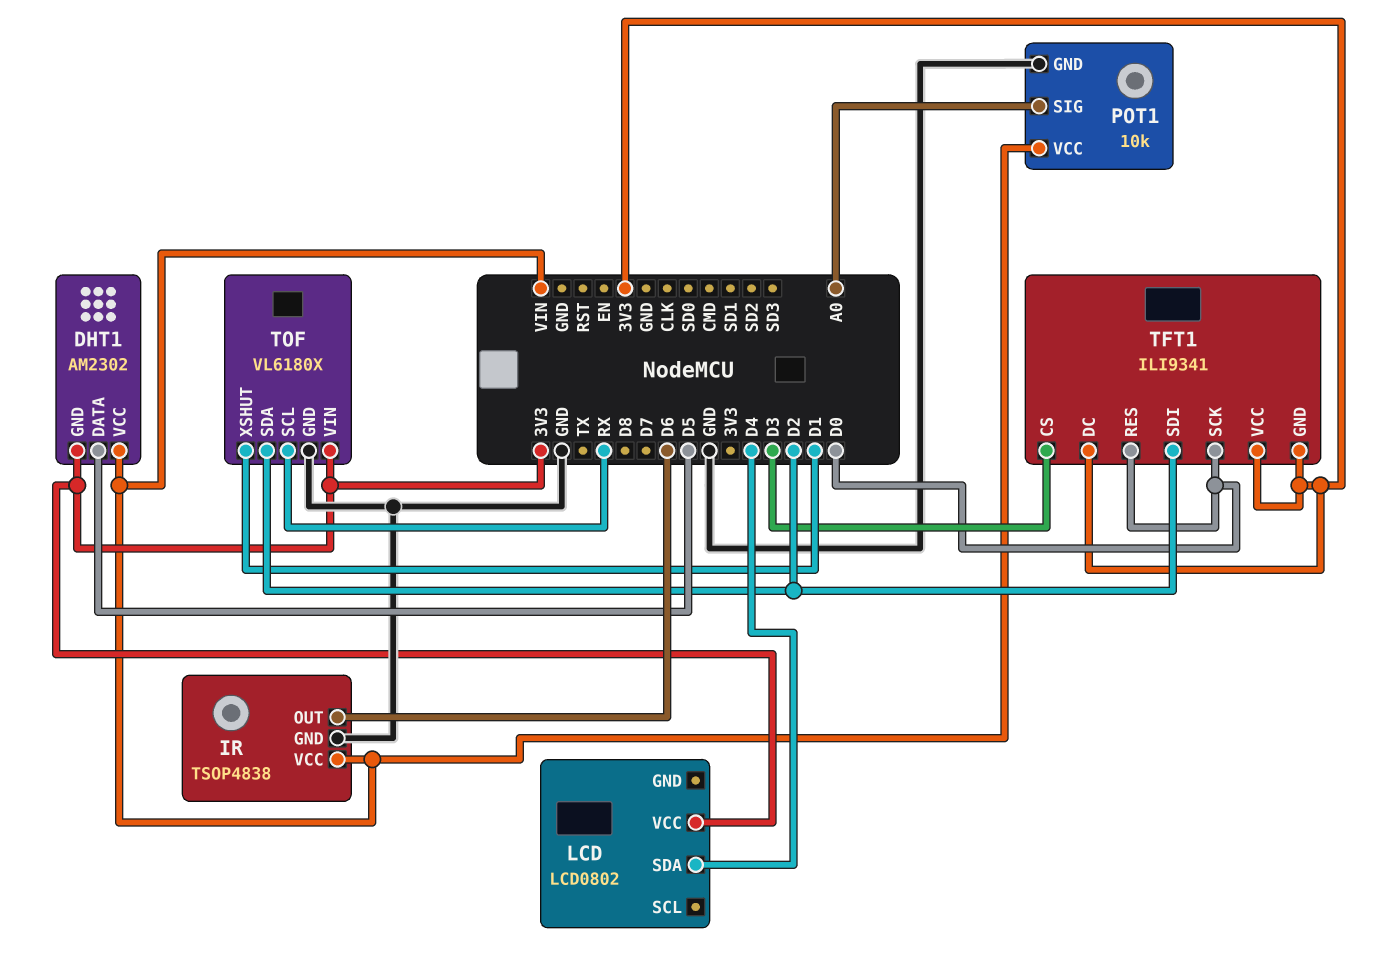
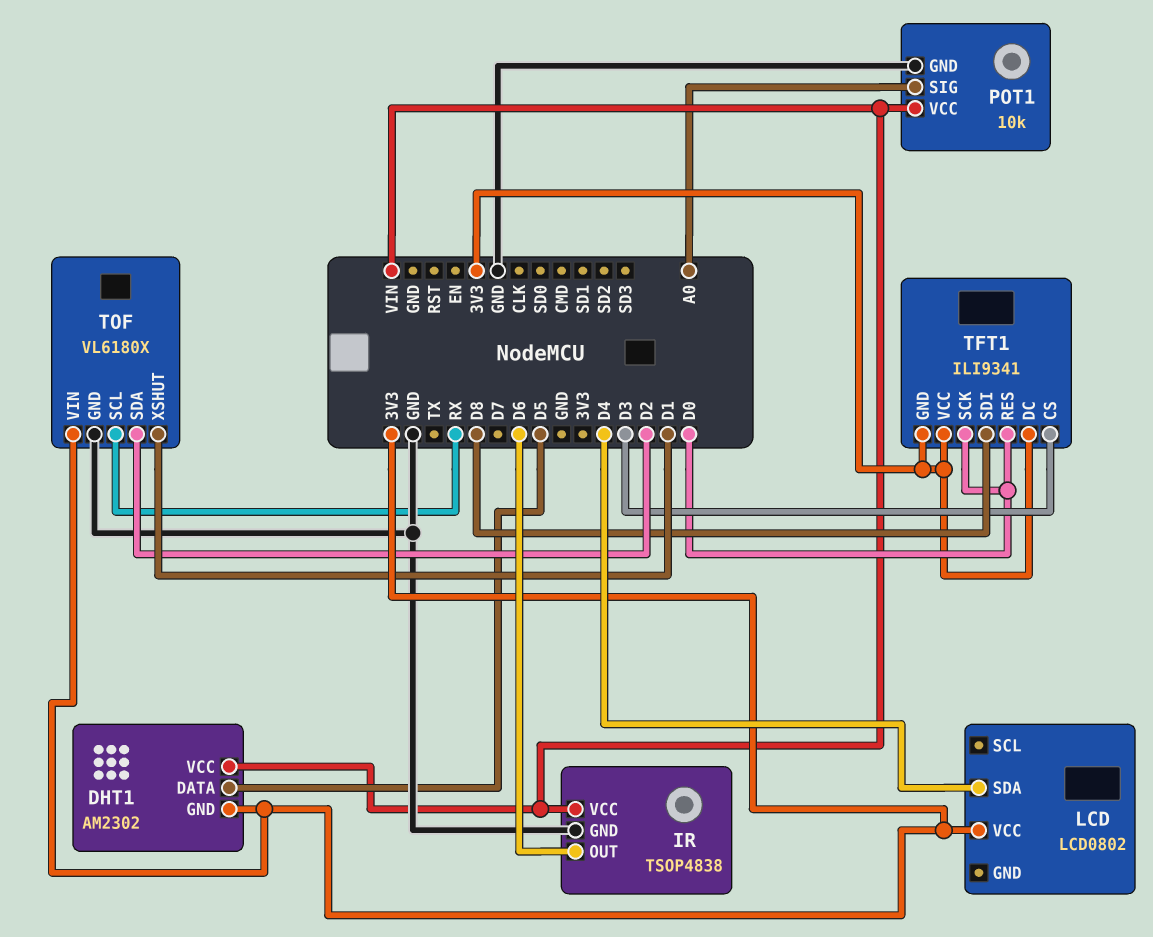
TFT1 pin SDI: D2 -> D8

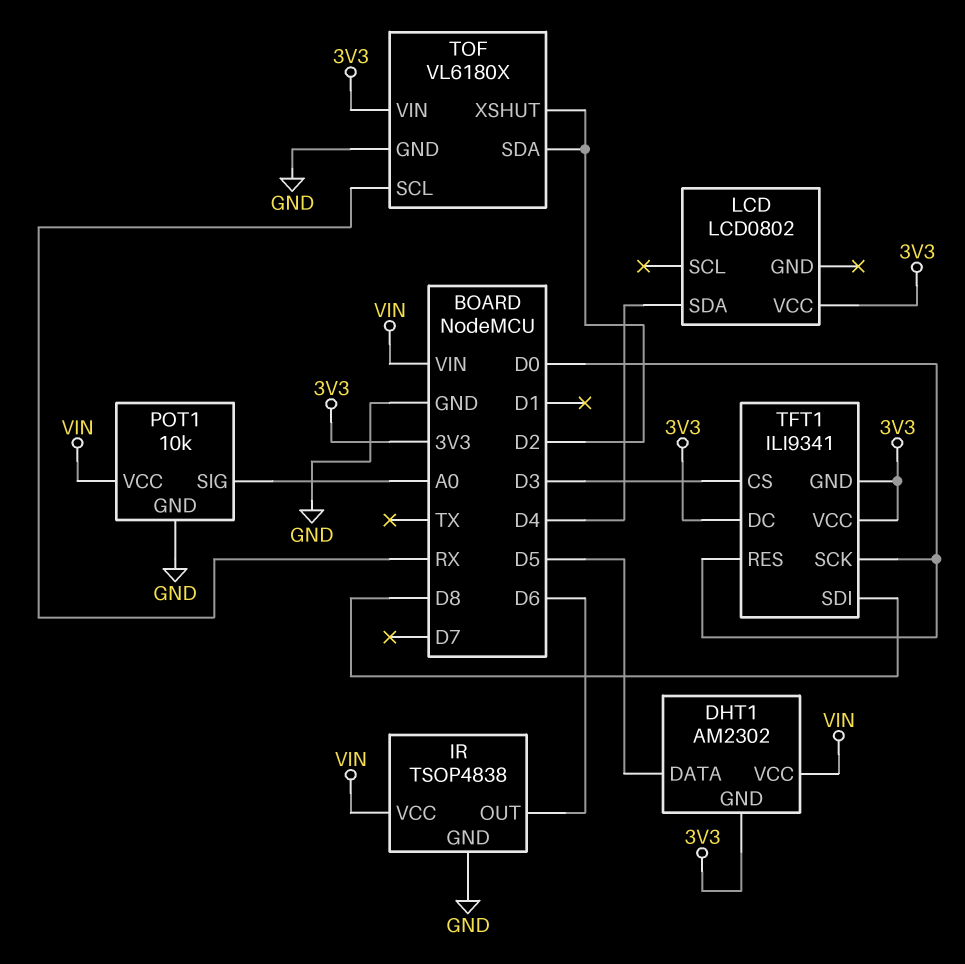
TOF pin XSHUT: D1 -> D2

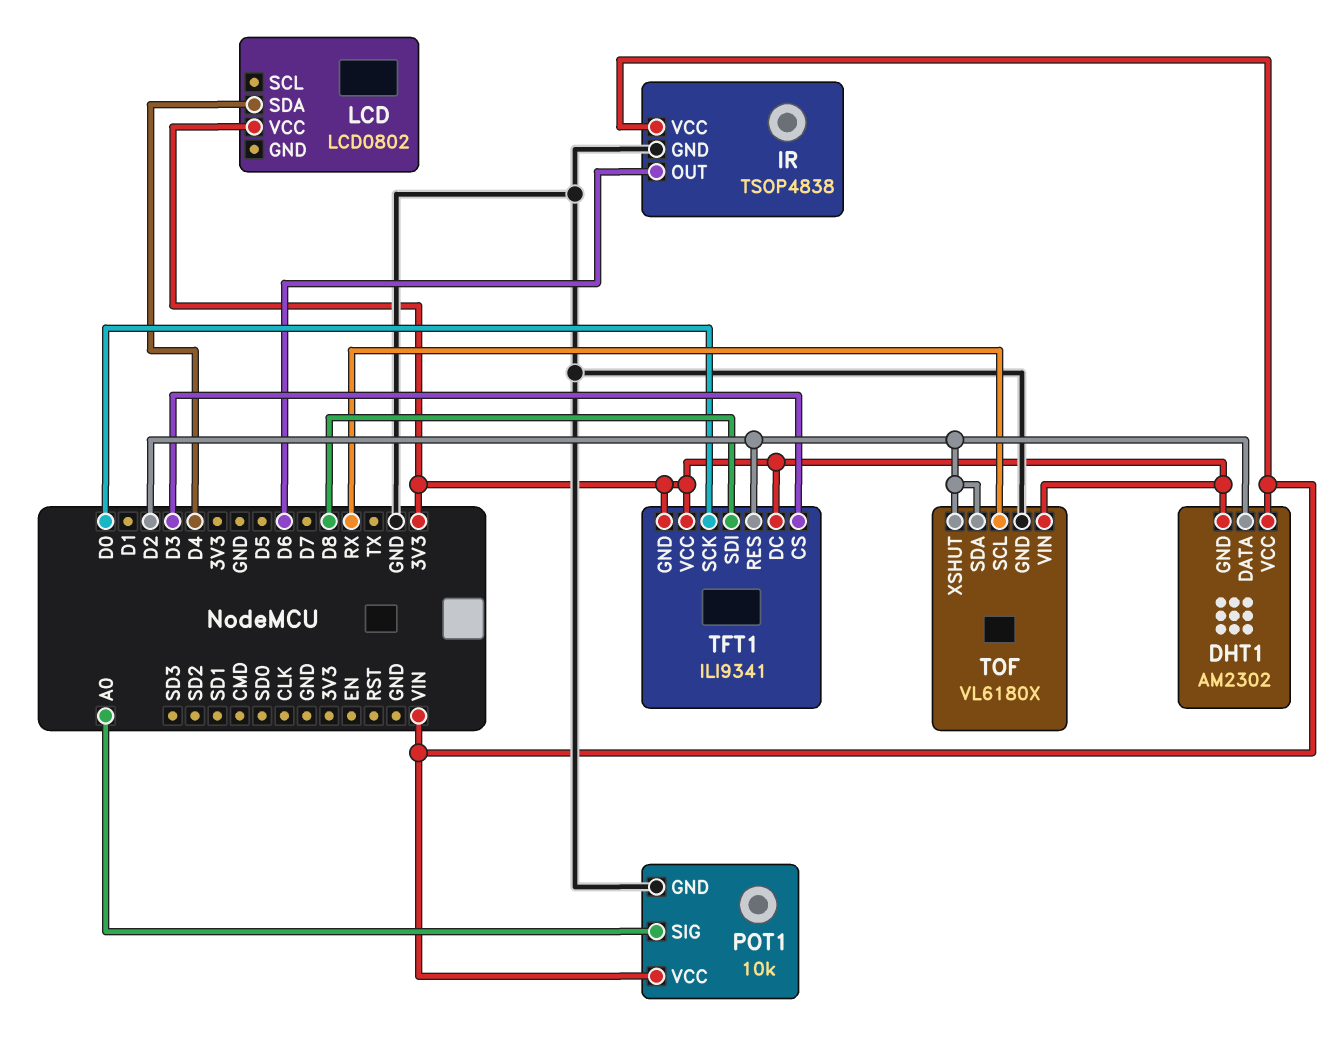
DHT1 pin DATA: D5 -> D2
TFT1 pin RES: D0 -> D2

